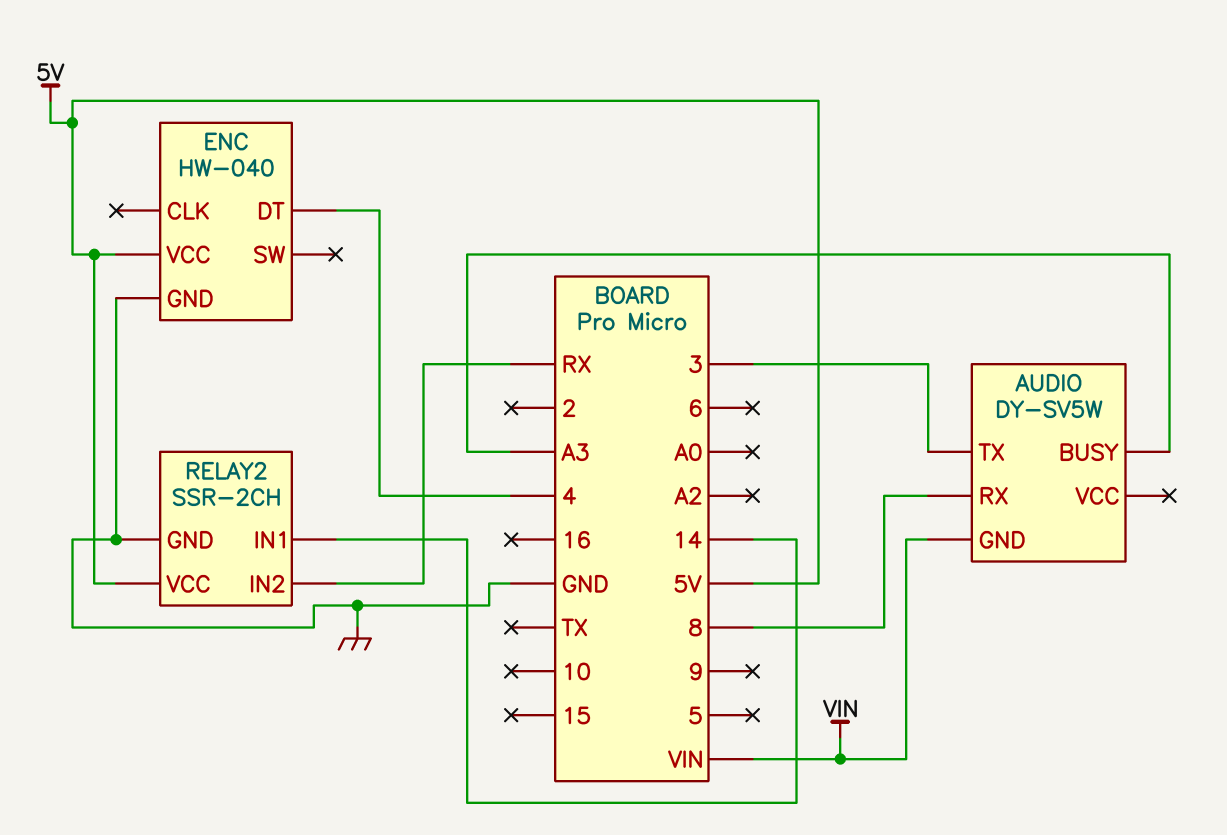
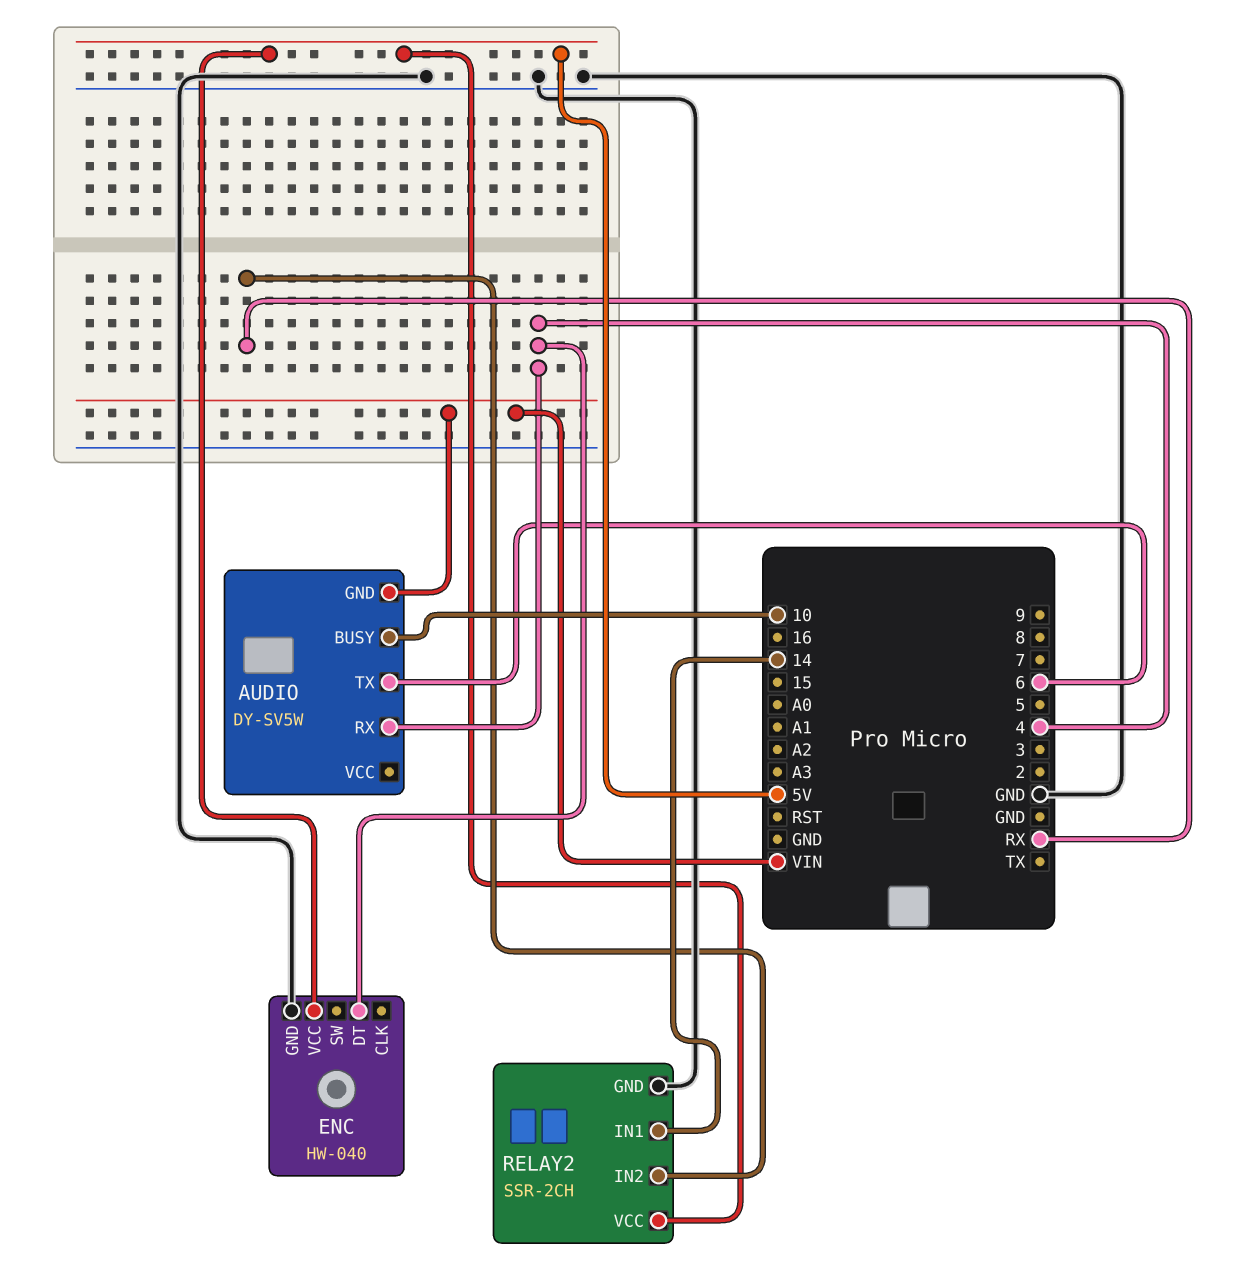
AUDIO pin BUSY: A3 -> 10
AUDIO pin RX: 8 -> 4
AUDIO pin TX: 3 -> 6

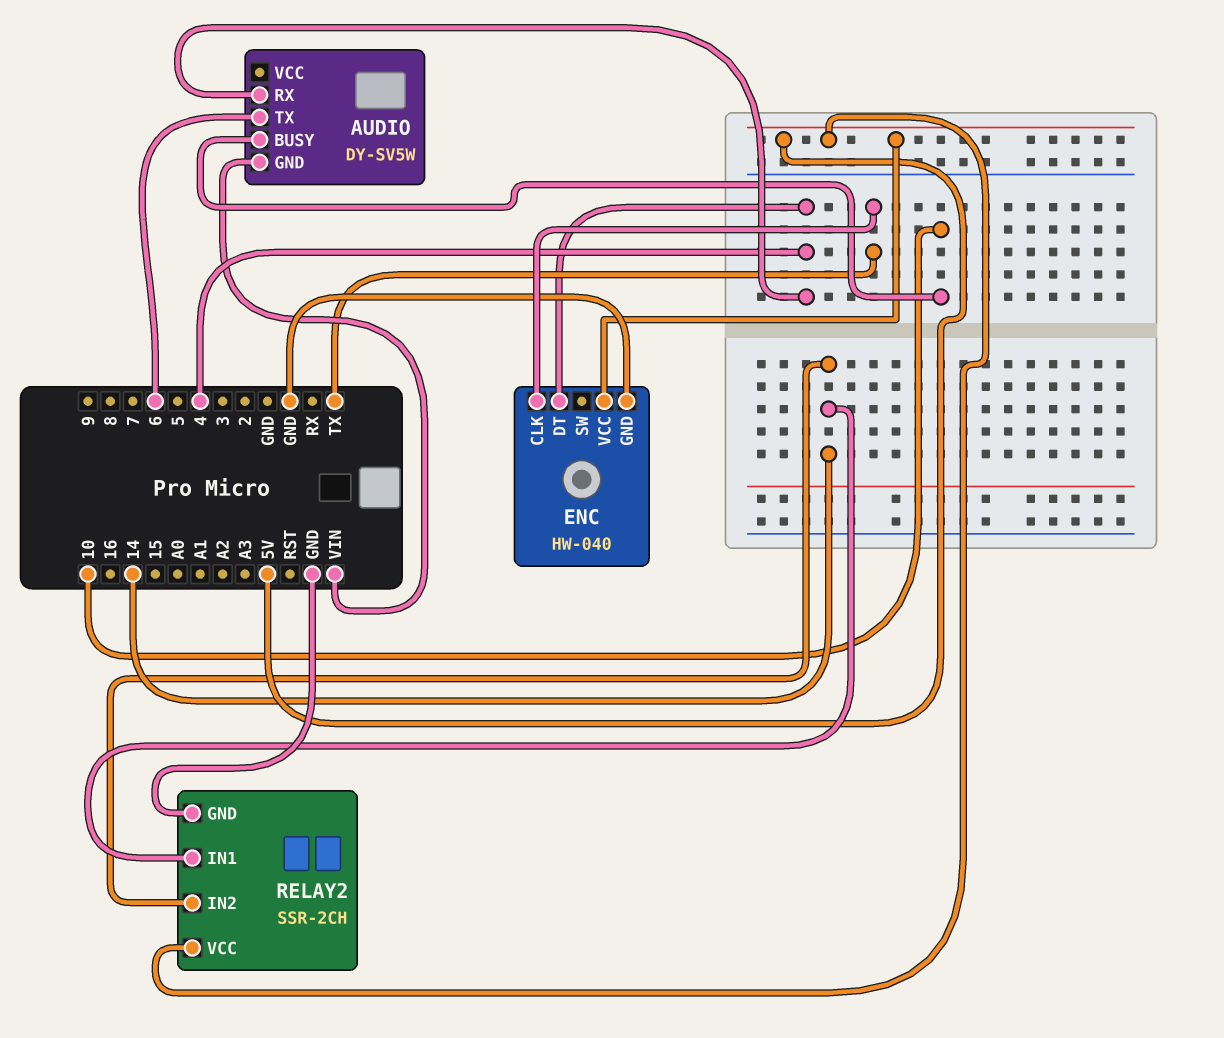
ENC pin CLK: none -> TX
RELAY2 pin IN2: RX -> 14

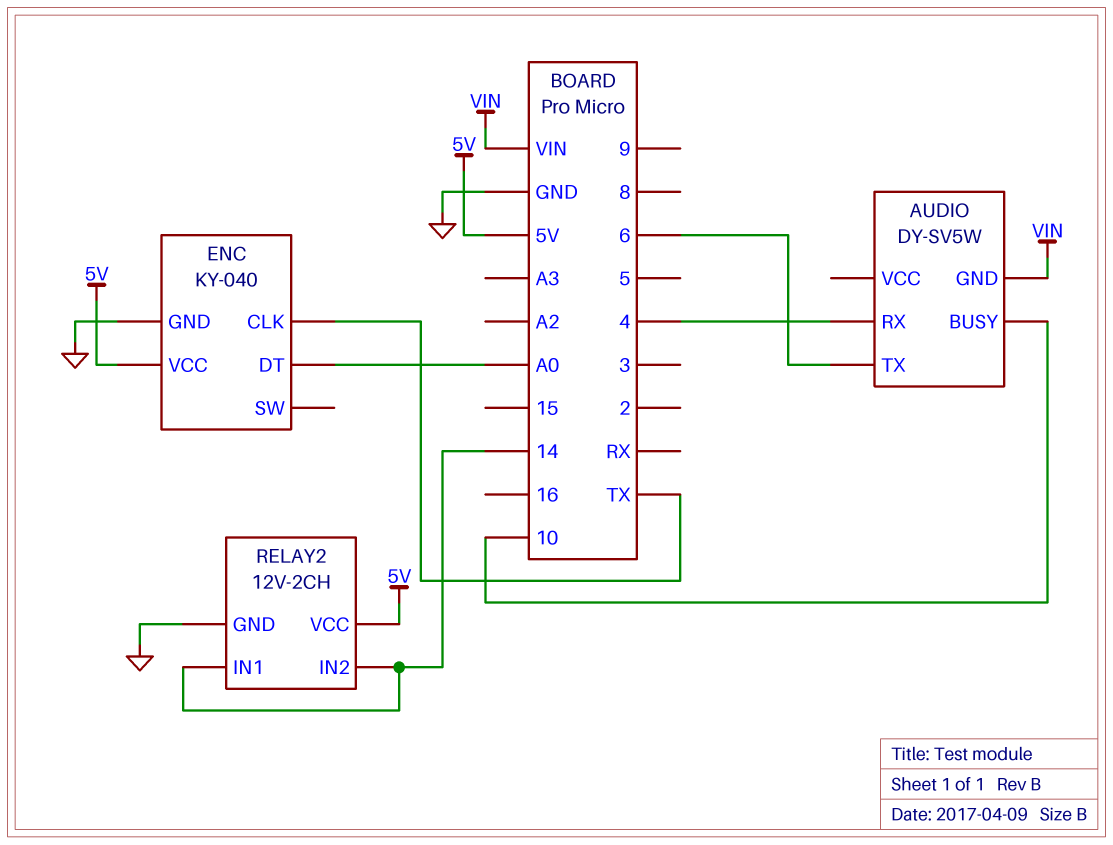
ENC: HW-040 -> KY-040
ENC pin DT: 4 -> A0
RELAY2: SSR-2CH -> 12V-2CH

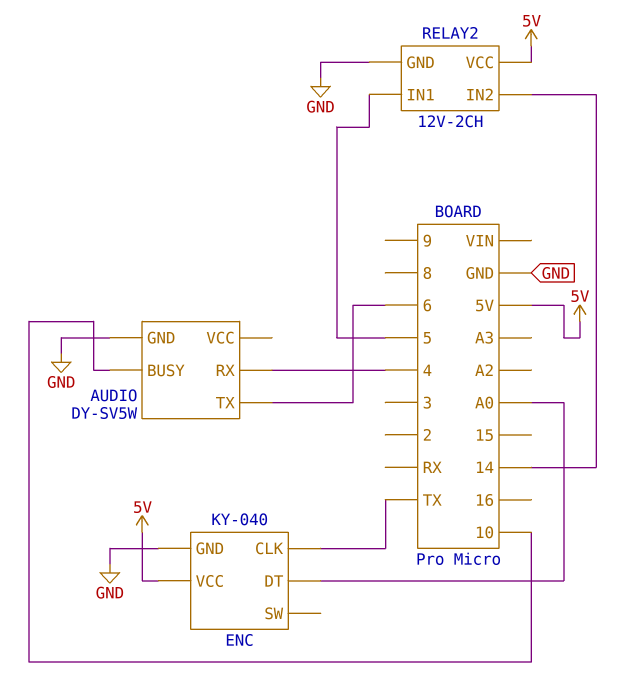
AUDIO pin GND: VIN -> GND
RELAY2 pin IN1: 14 -> 5

